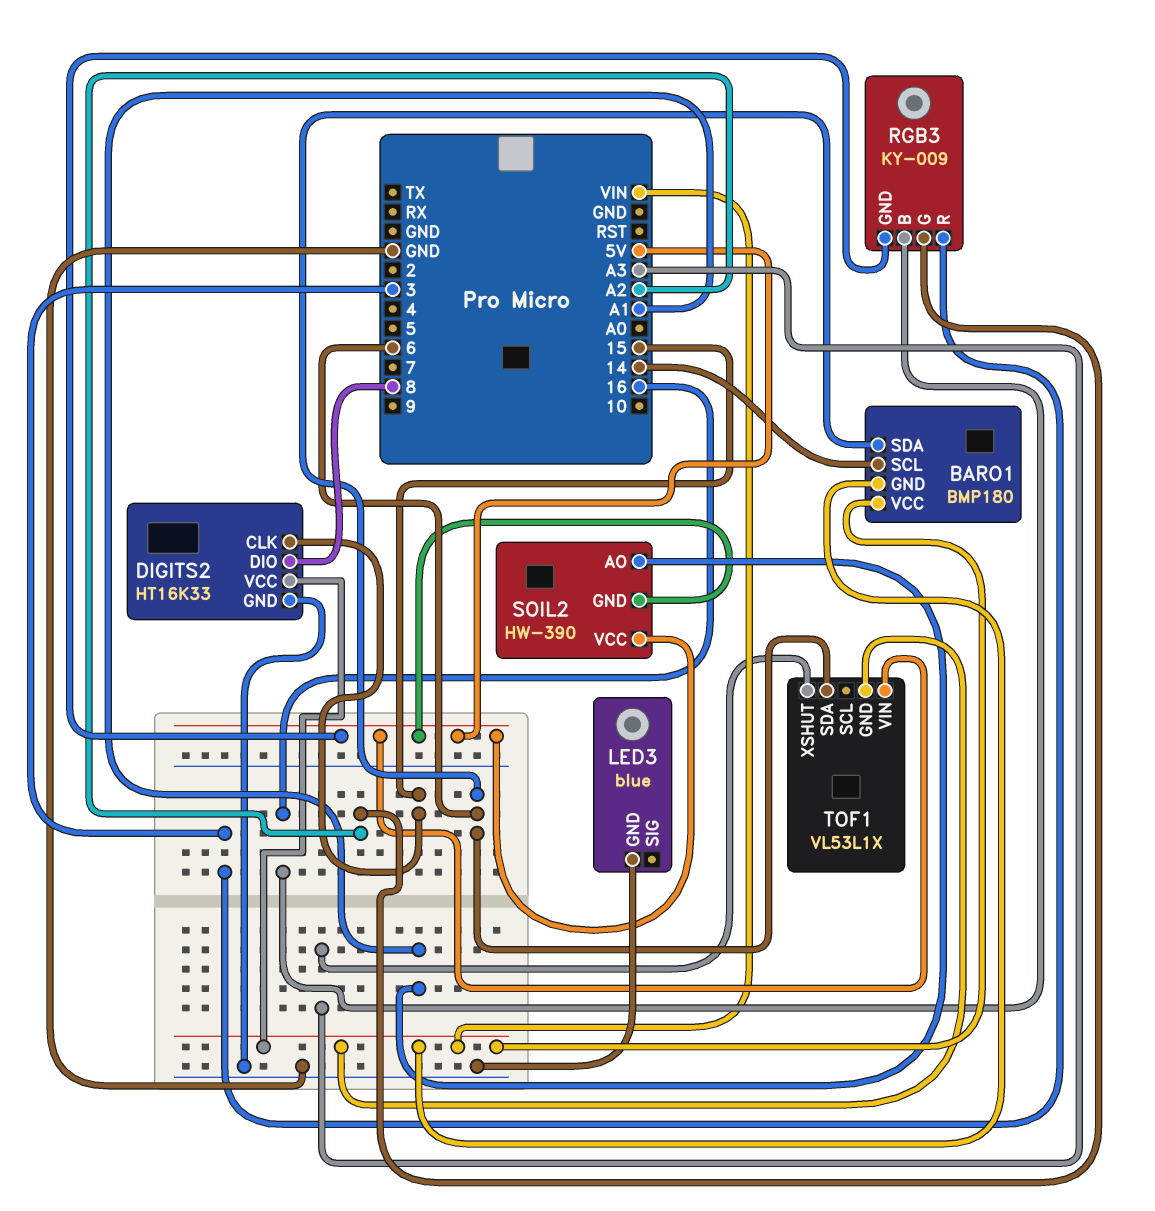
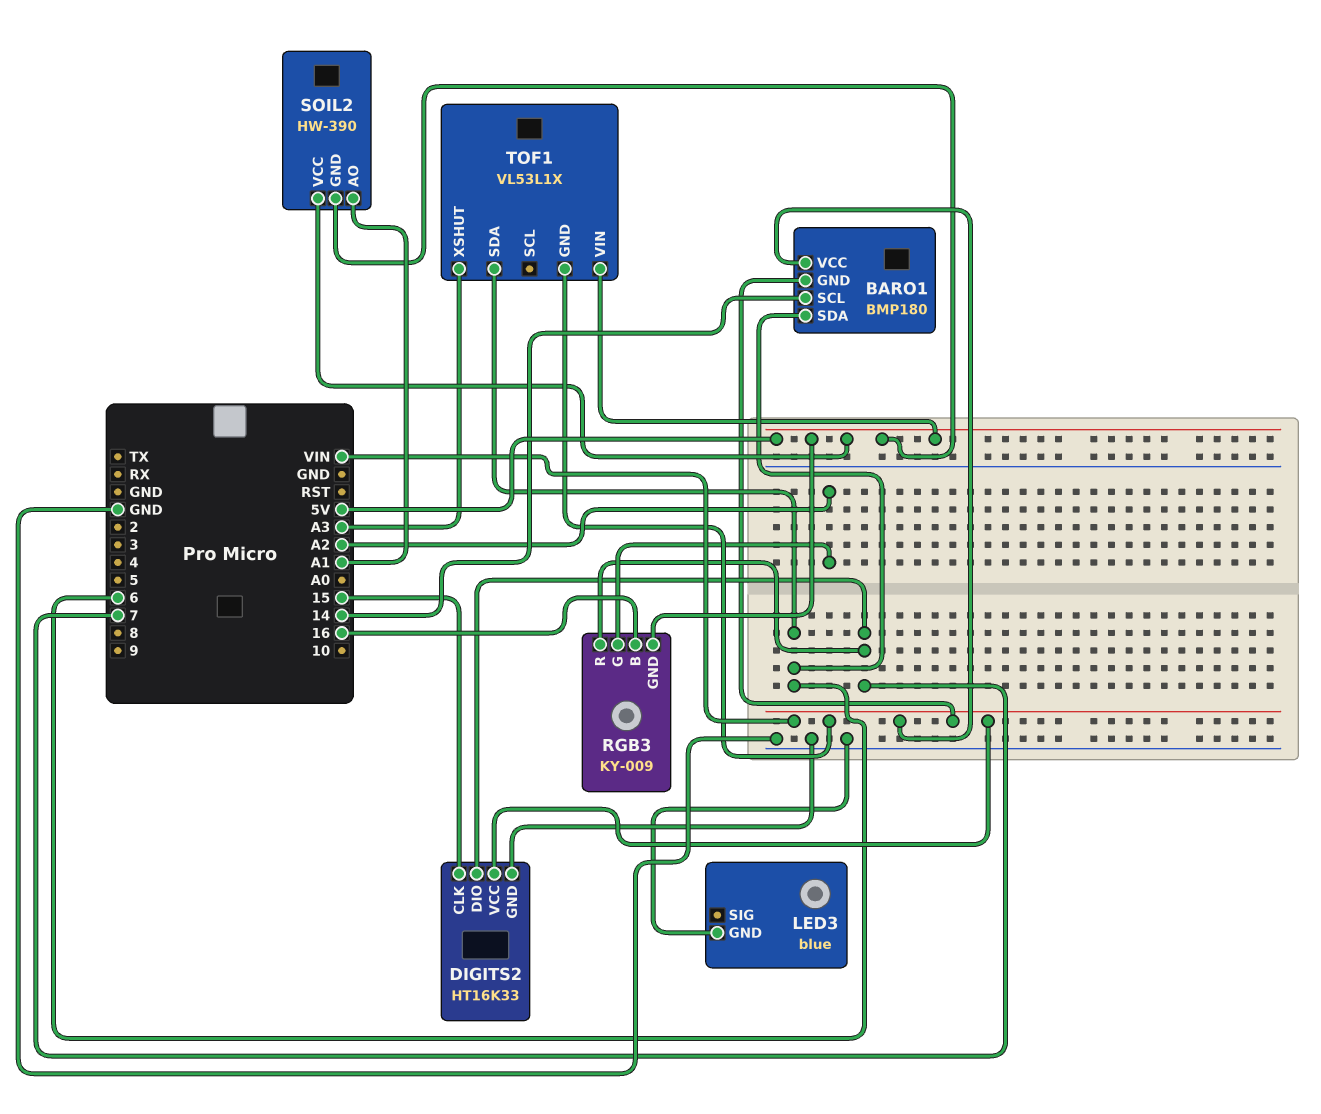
DIGITS2 pin DIO: 8 -> 7
RGB3 pin R: 3 -> 7

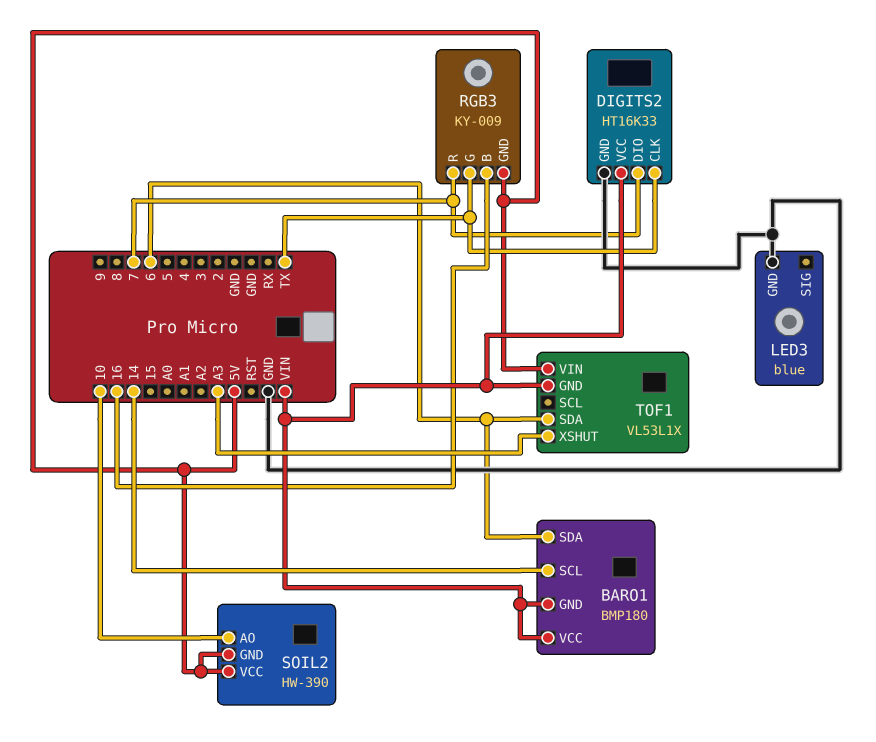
DIGITS2 pin CLK: 15 -> TX
RGB3 pin G: A2 -> TX
SOIL2 pin AO: A1 -> 10

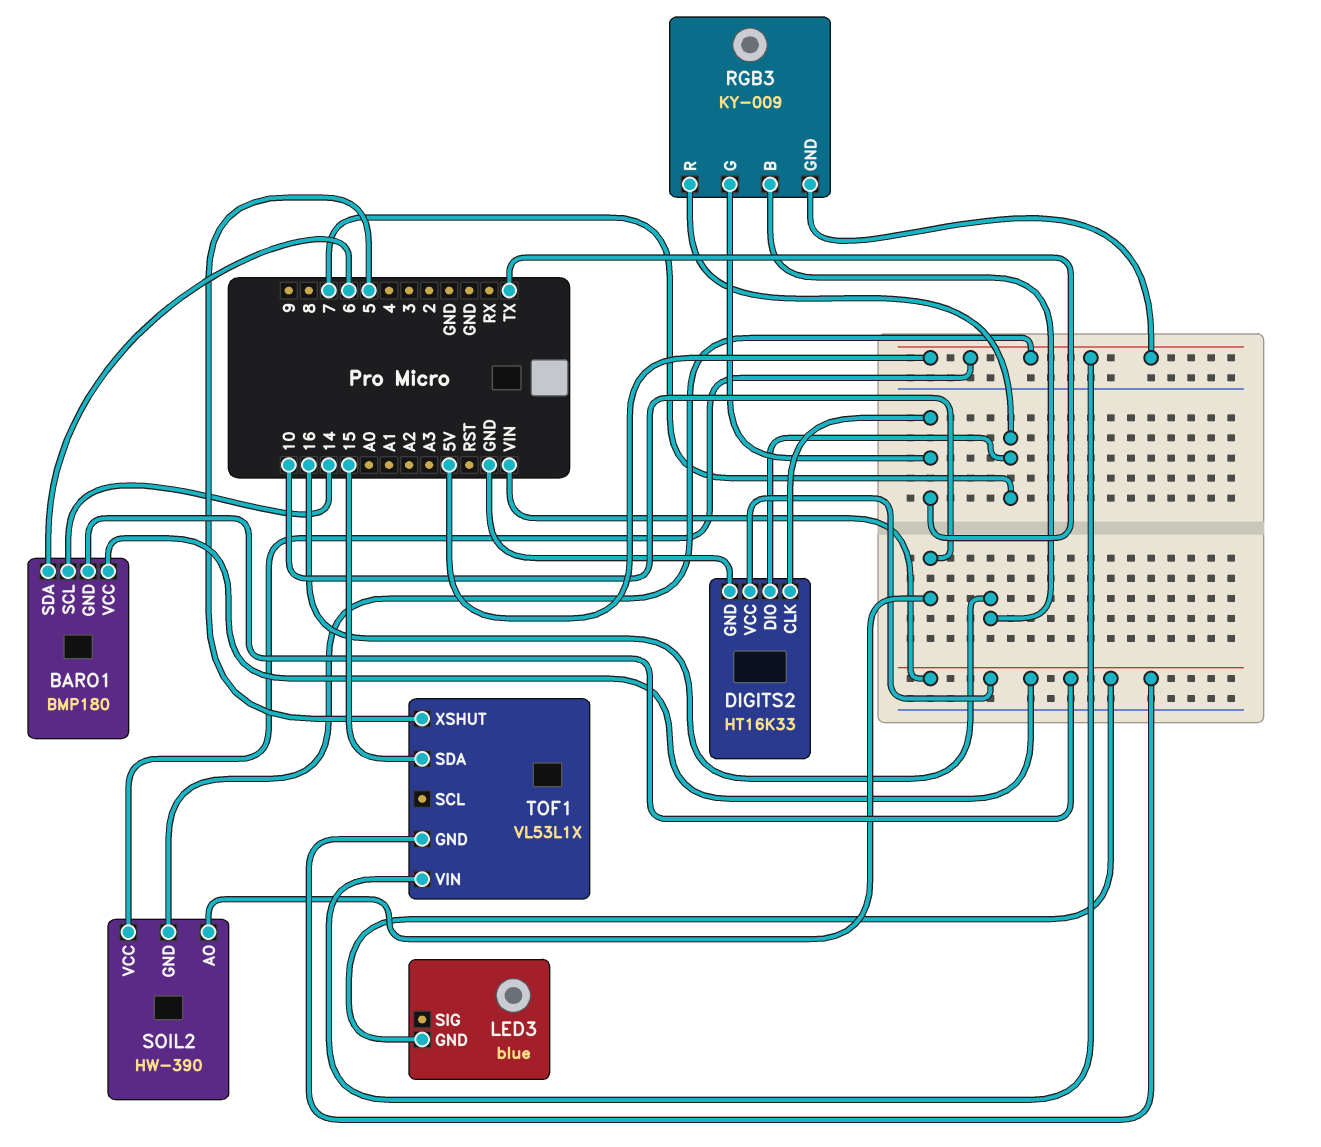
LED3 pin GND: GND -> VIN
TOF1 pin SDA: 6 -> 15
TOF1 pin XSHUT: A3 -> 5

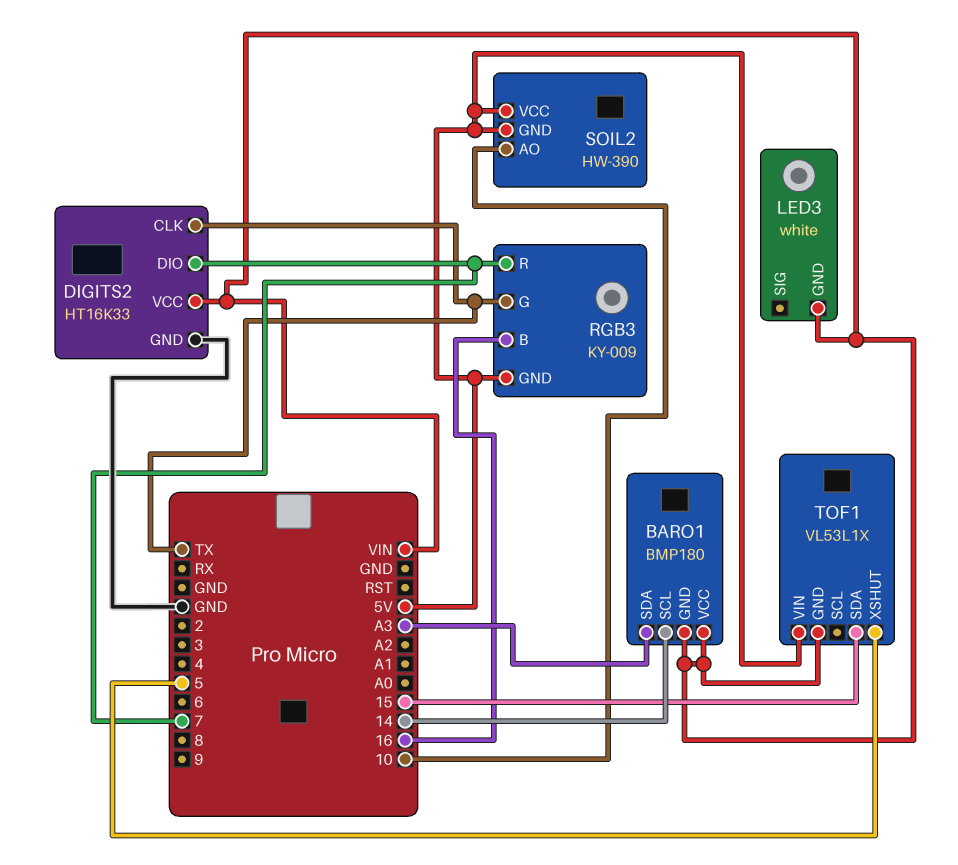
BARO1 pin SDA: 6 -> A3
LED3: blue -> white

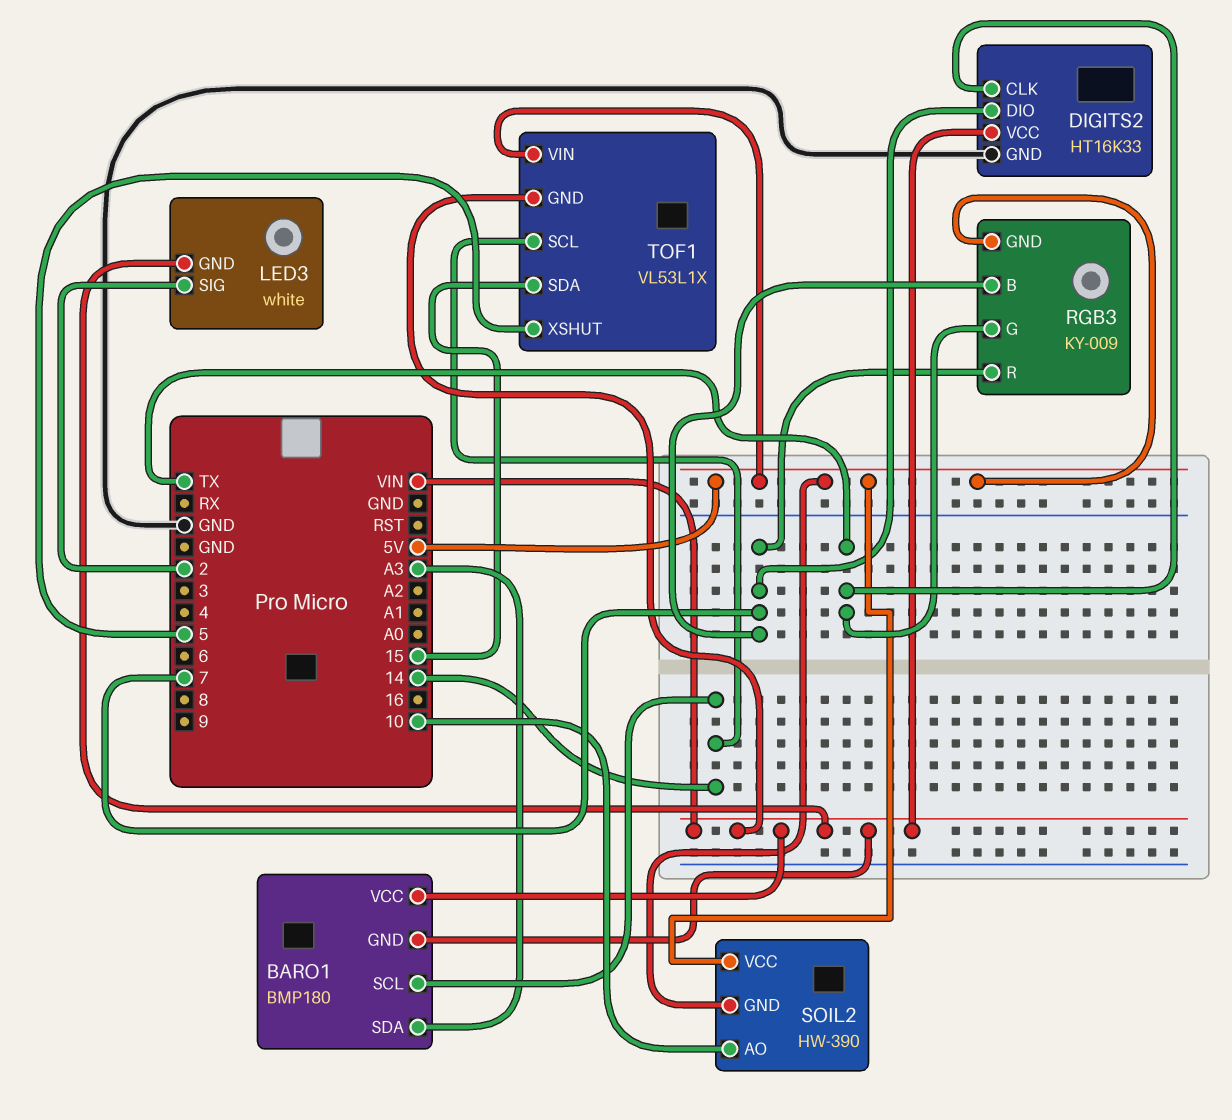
LED3 pin SIG: none -> 2
RGB3 pin B: 16 -> 7
TOF1 pin SCL: none -> 14

